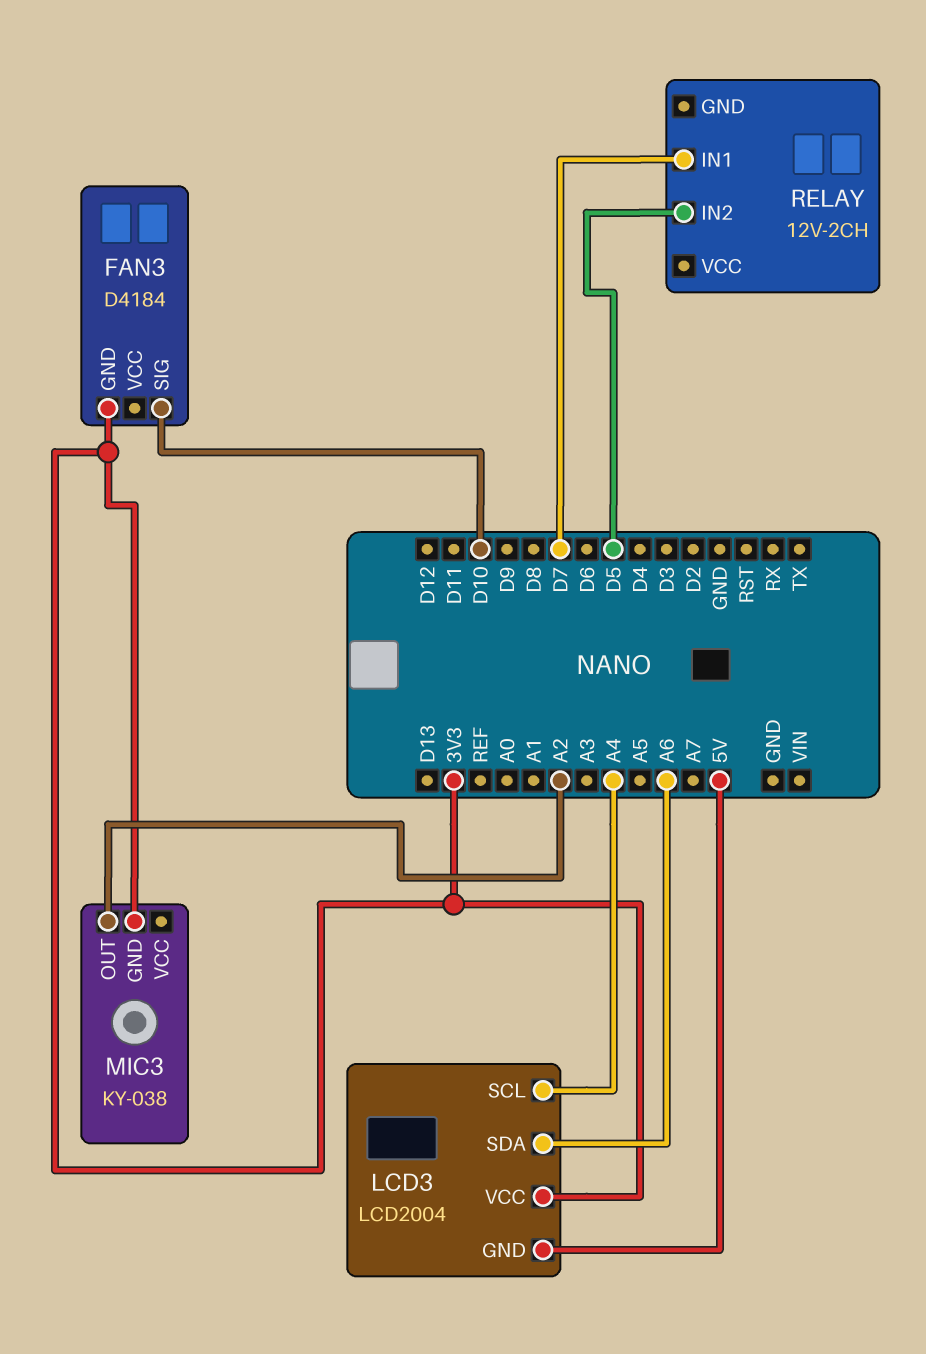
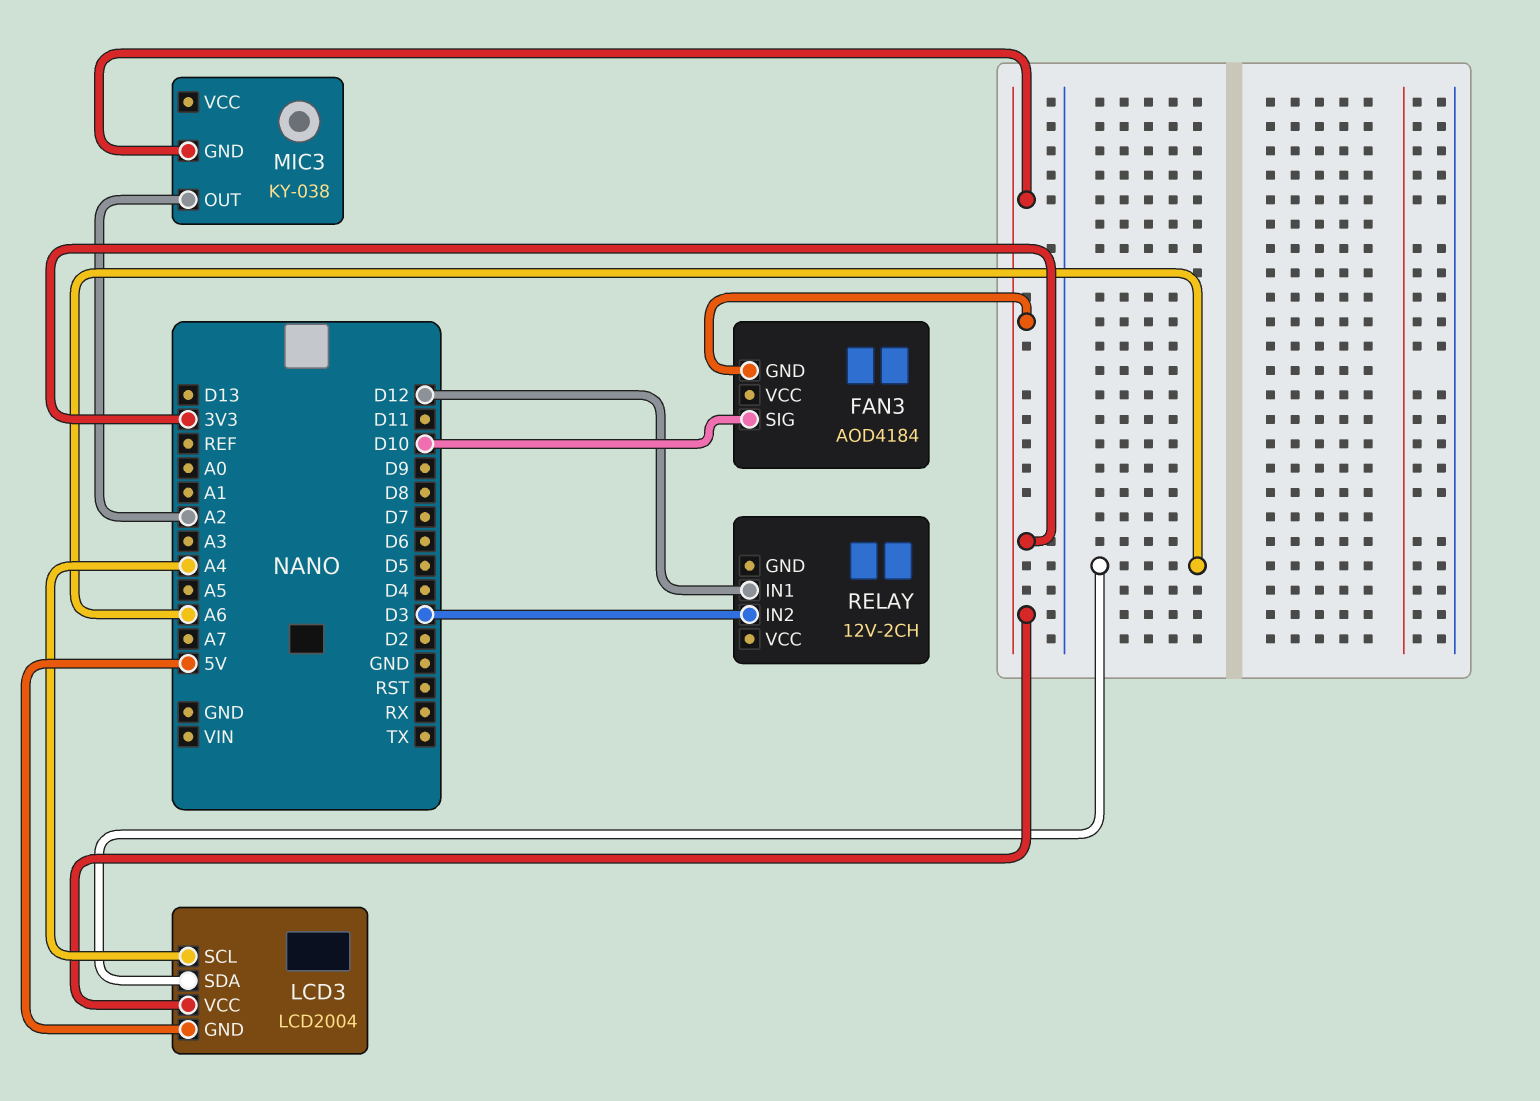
FAN3: D4184 -> AOD4184
RELAY pin IN1: D7 -> D12
RELAY pin IN2: D5 -> D3

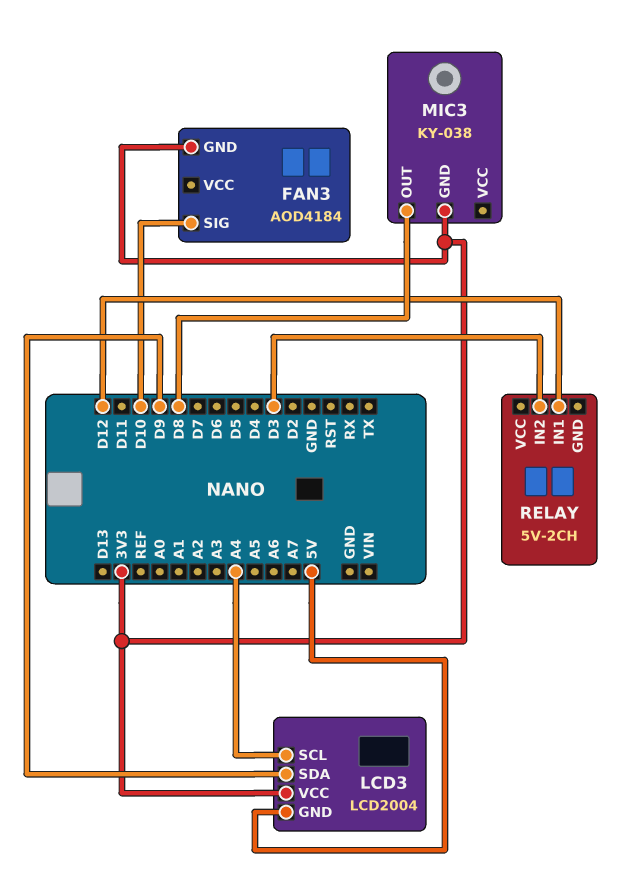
LCD3 pin SDA: A6 -> D9
MIC3 pin OUT: A2 -> D8
RELAY: 12V-2CH -> 5V-2CH

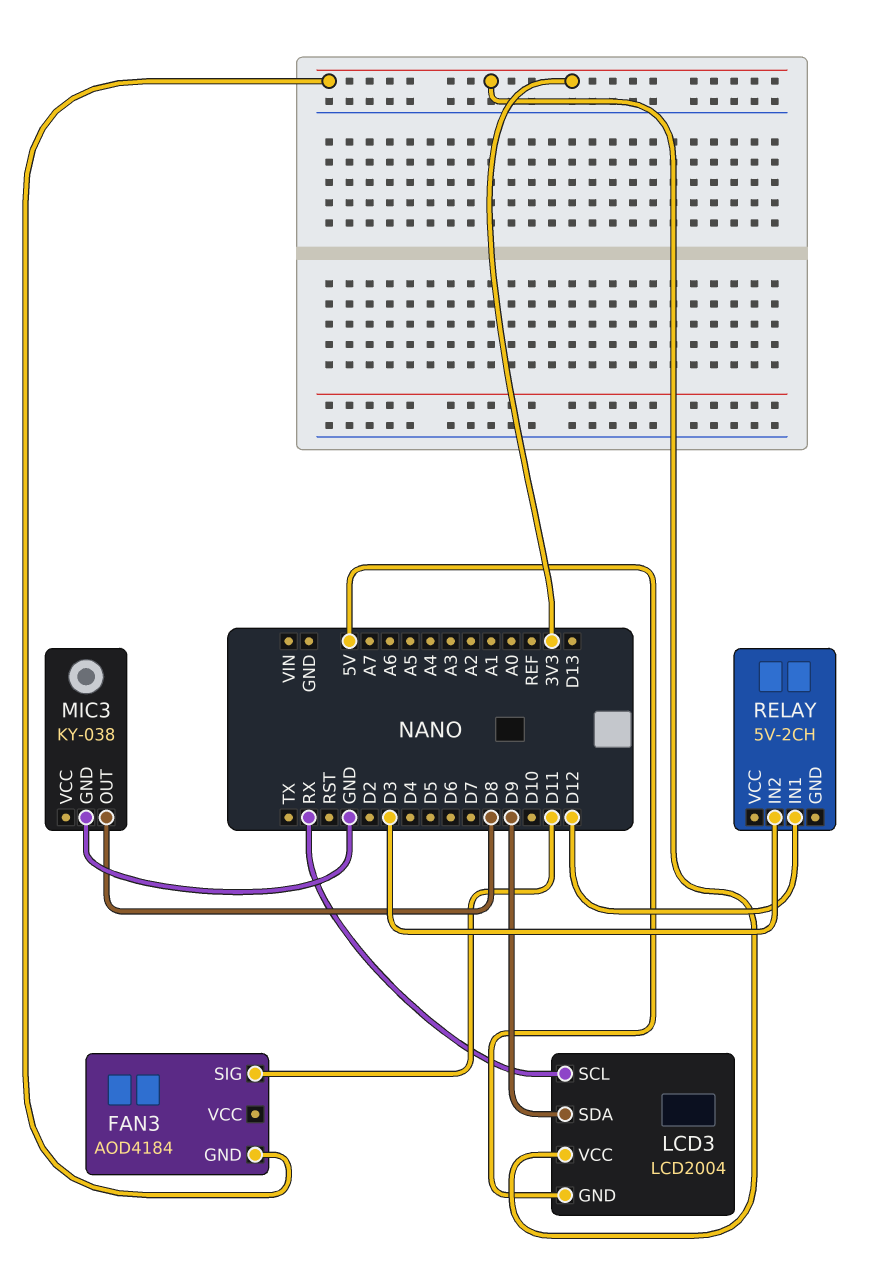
FAN3 pin SIG: D10 -> D11
LCD3 pin SCL: A4 -> RX
MIC3 pin GND: 3V3 -> GND

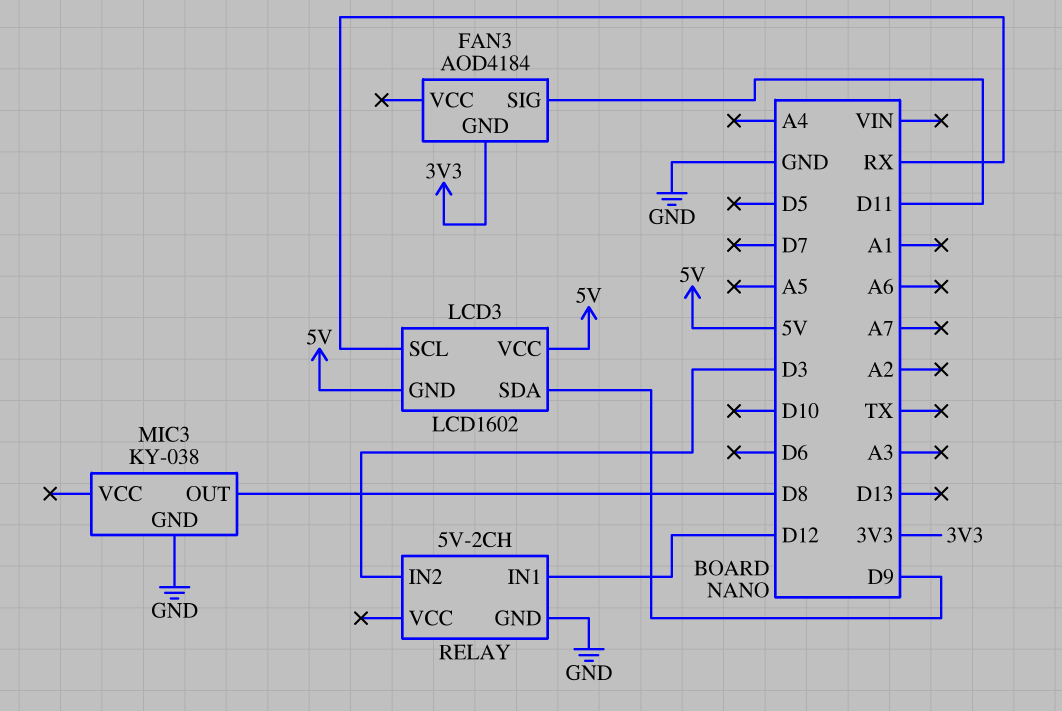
LCD3: LCD2004 -> LCD1602
LCD3 pin VCC: 3V3 -> 5V
RELAY pin GND: none -> GND

